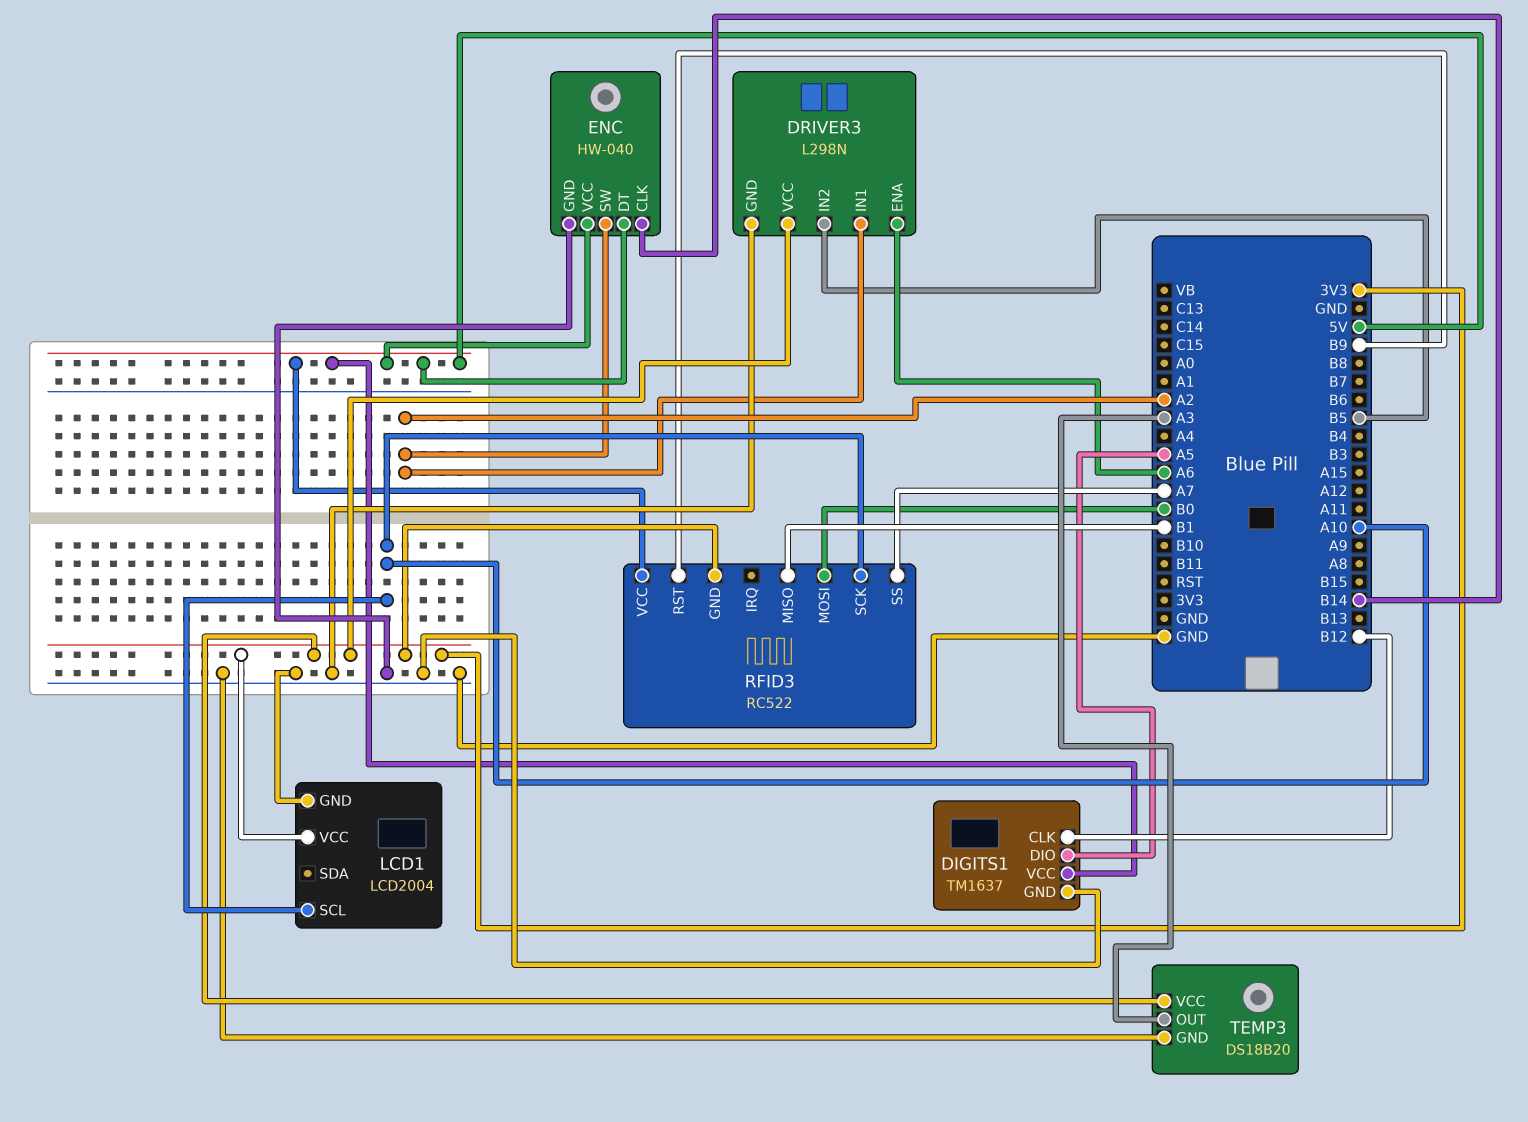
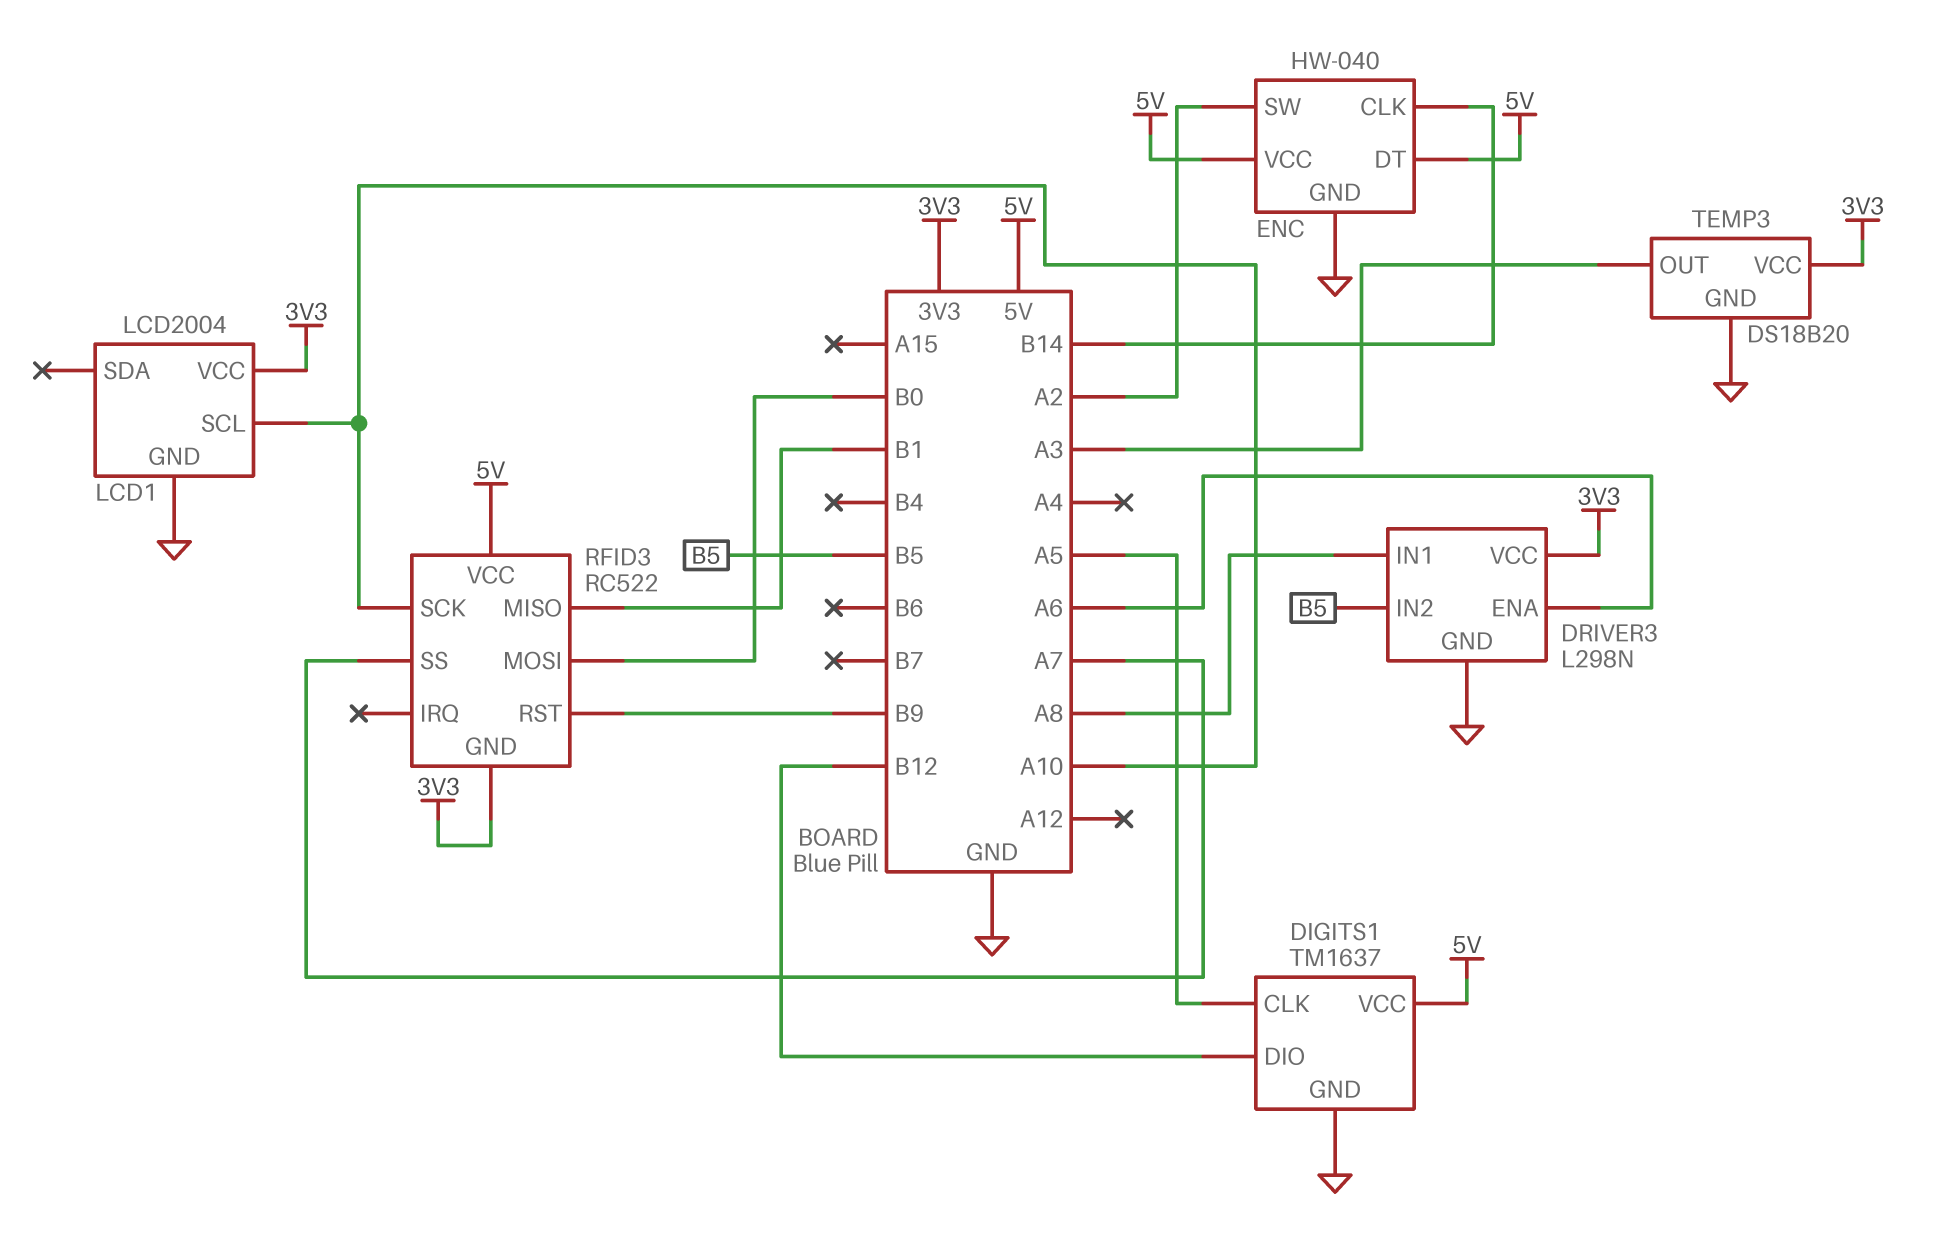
DIGITS1 pin CLK: B12 -> A5
DIGITS1 pin DIO: A5 -> B12
DRIVER3 pin IN1: A2 -> A8

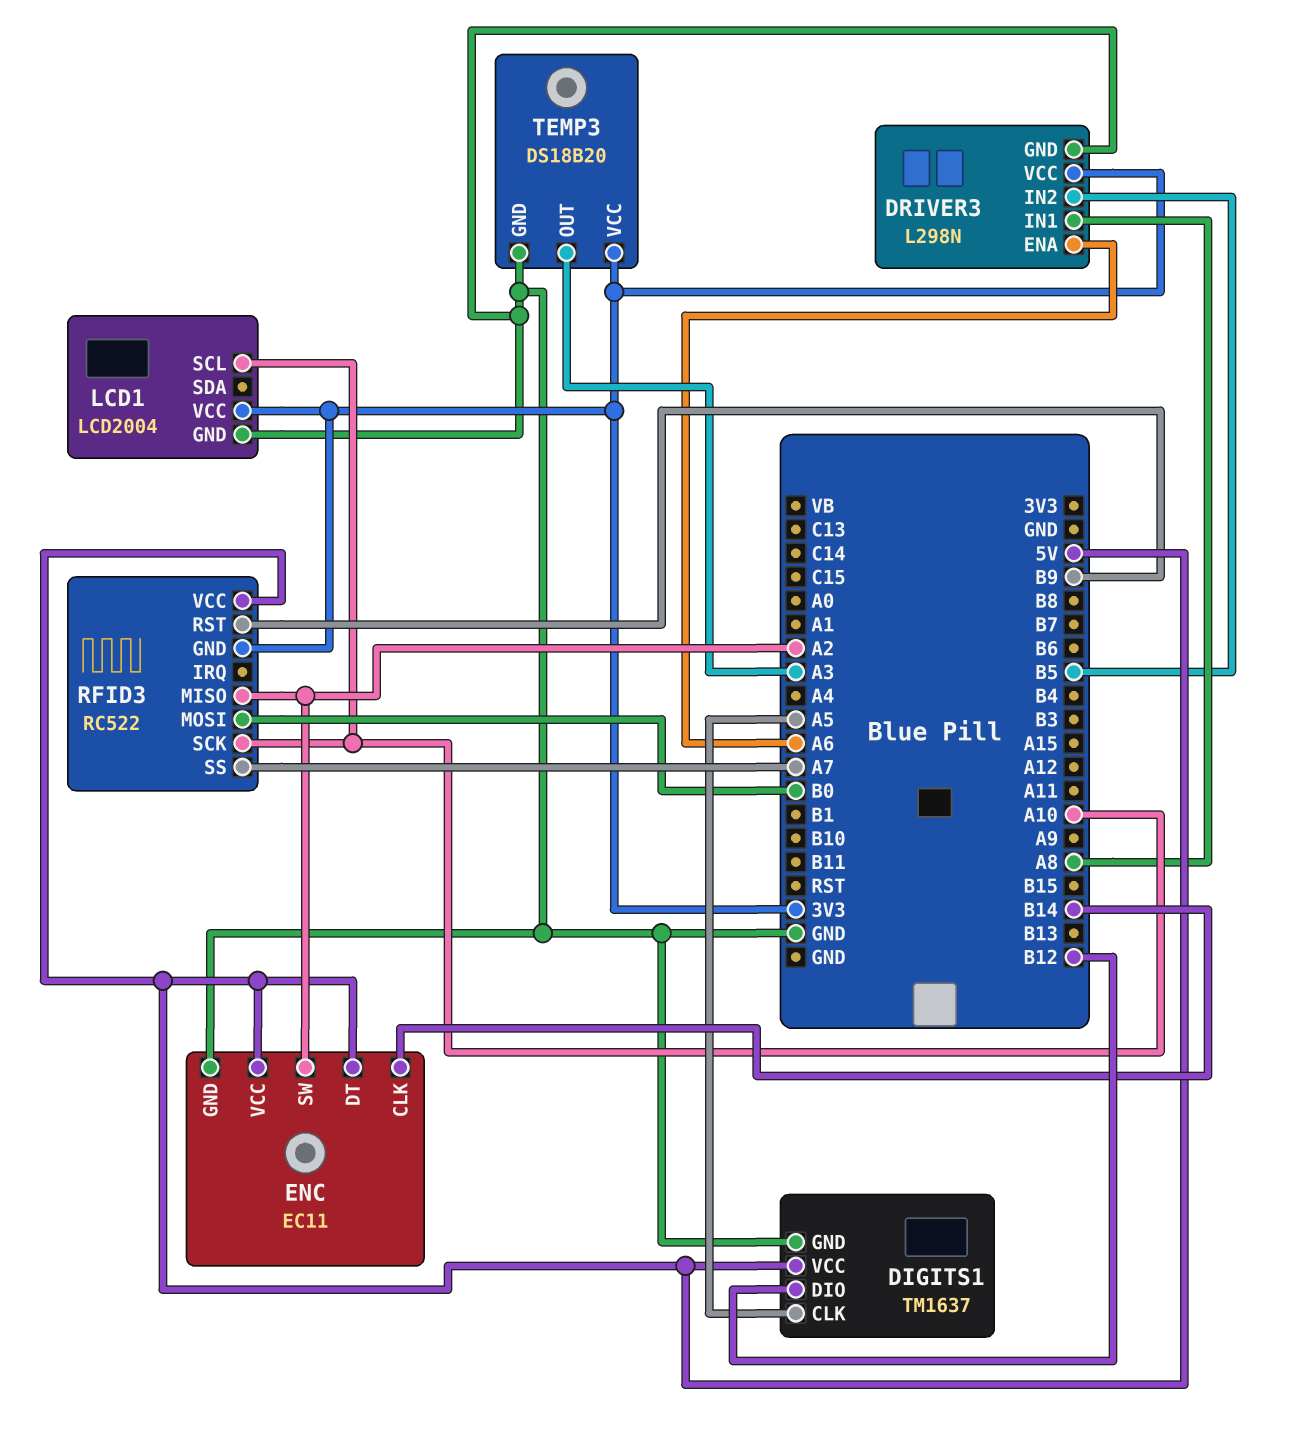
ENC: HW-040 -> EC11
RFID3 pin MISO: B1 -> A2

